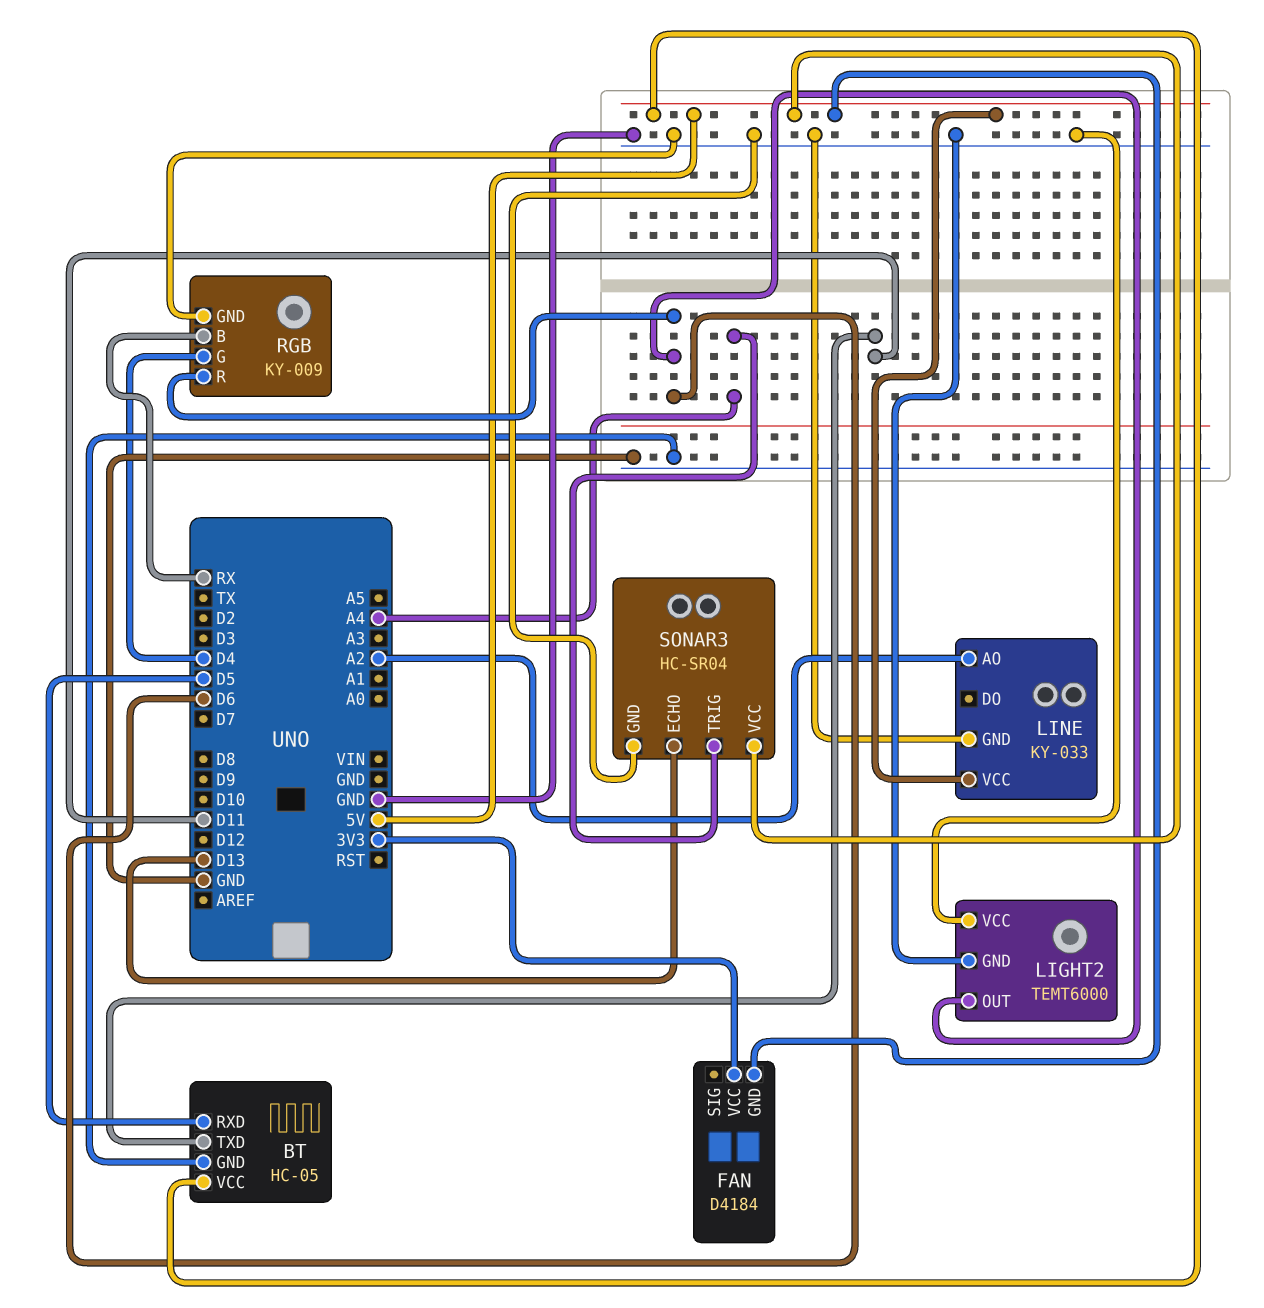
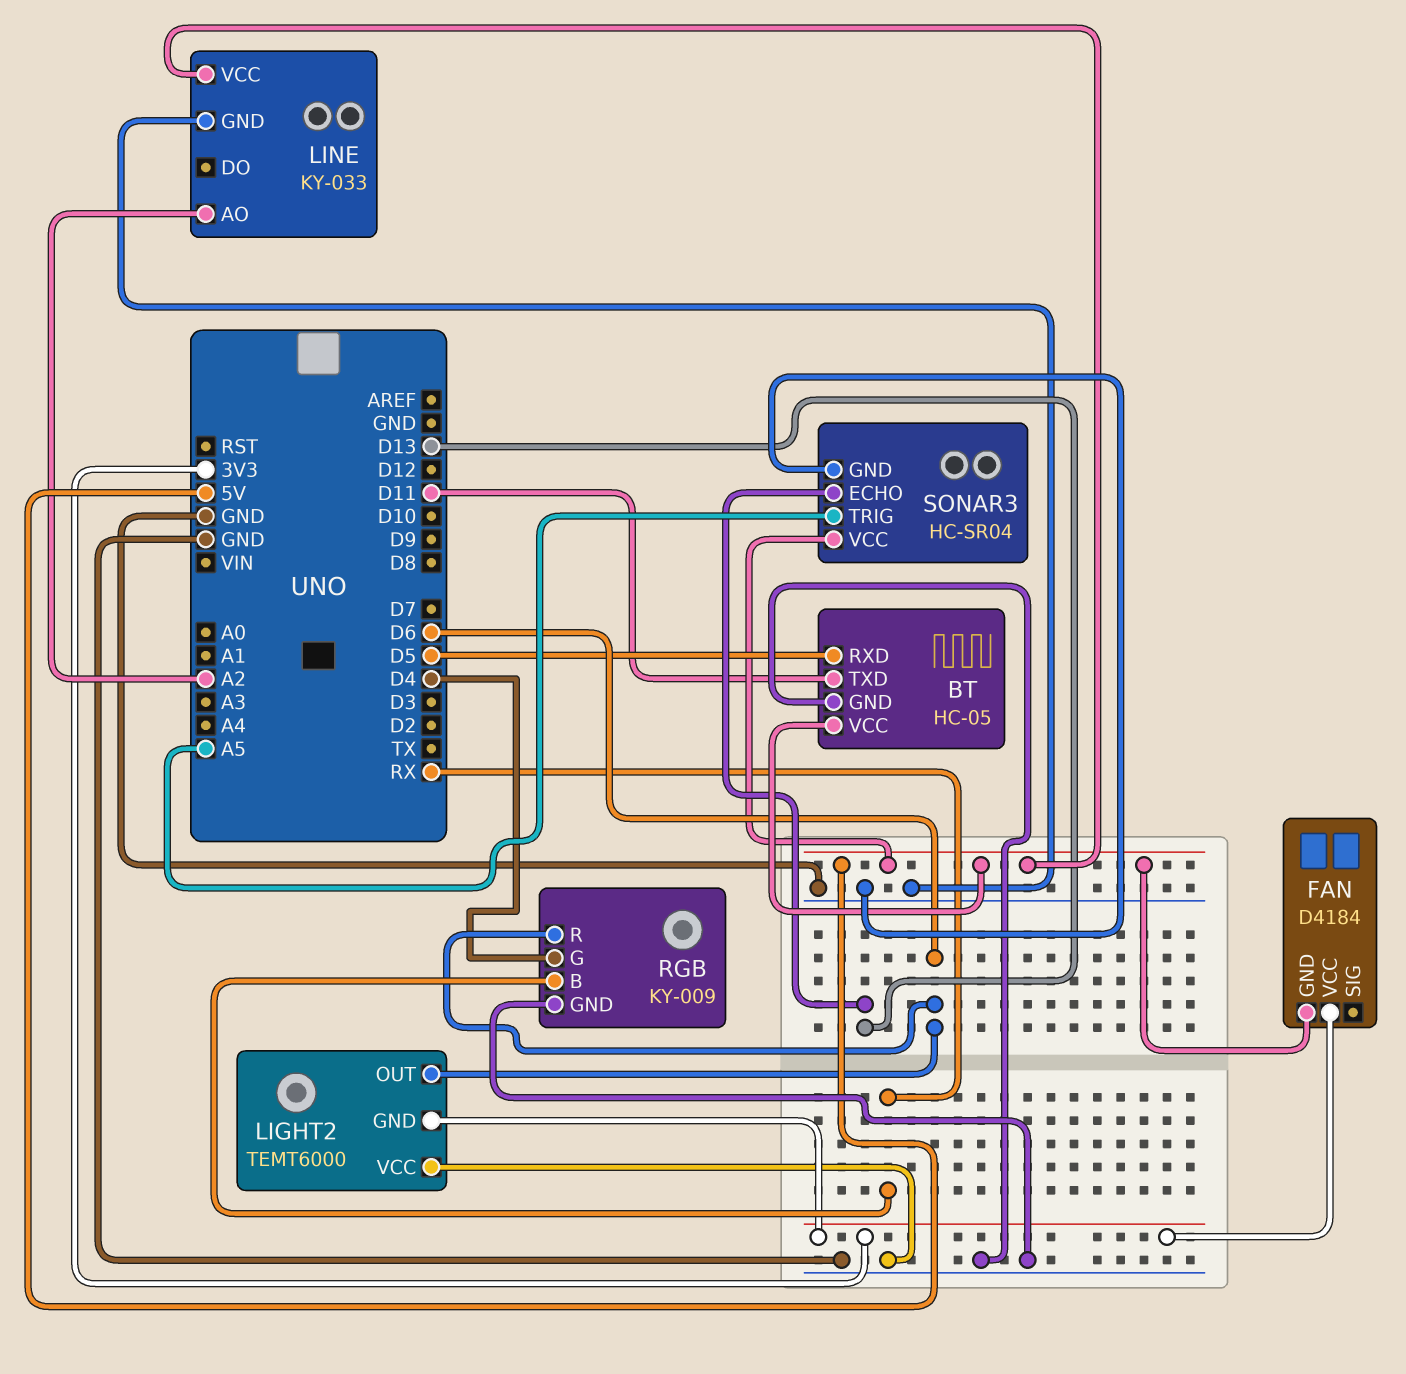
LIGHT2 pin GND: GND -> 3V3
SONAR3 pin TRIG: A4 -> A5

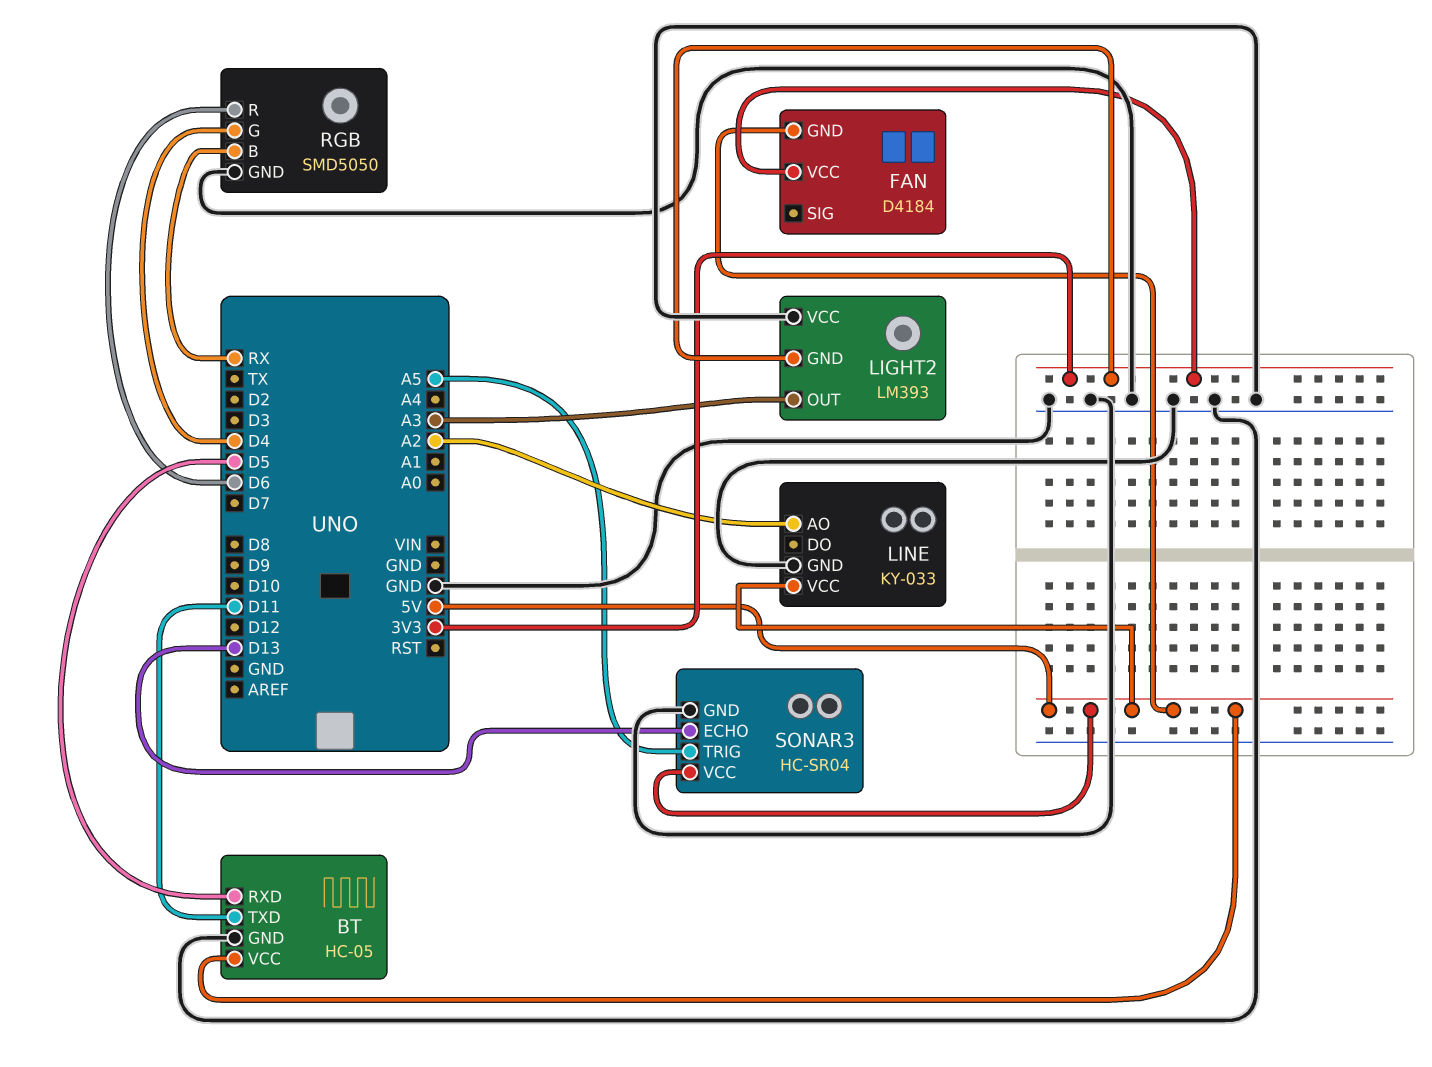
LIGHT2: TEMT6000 -> LM393
LIGHT2 pin OUT: D6 -> A3
RGB: KY-009 -> SMD5050

